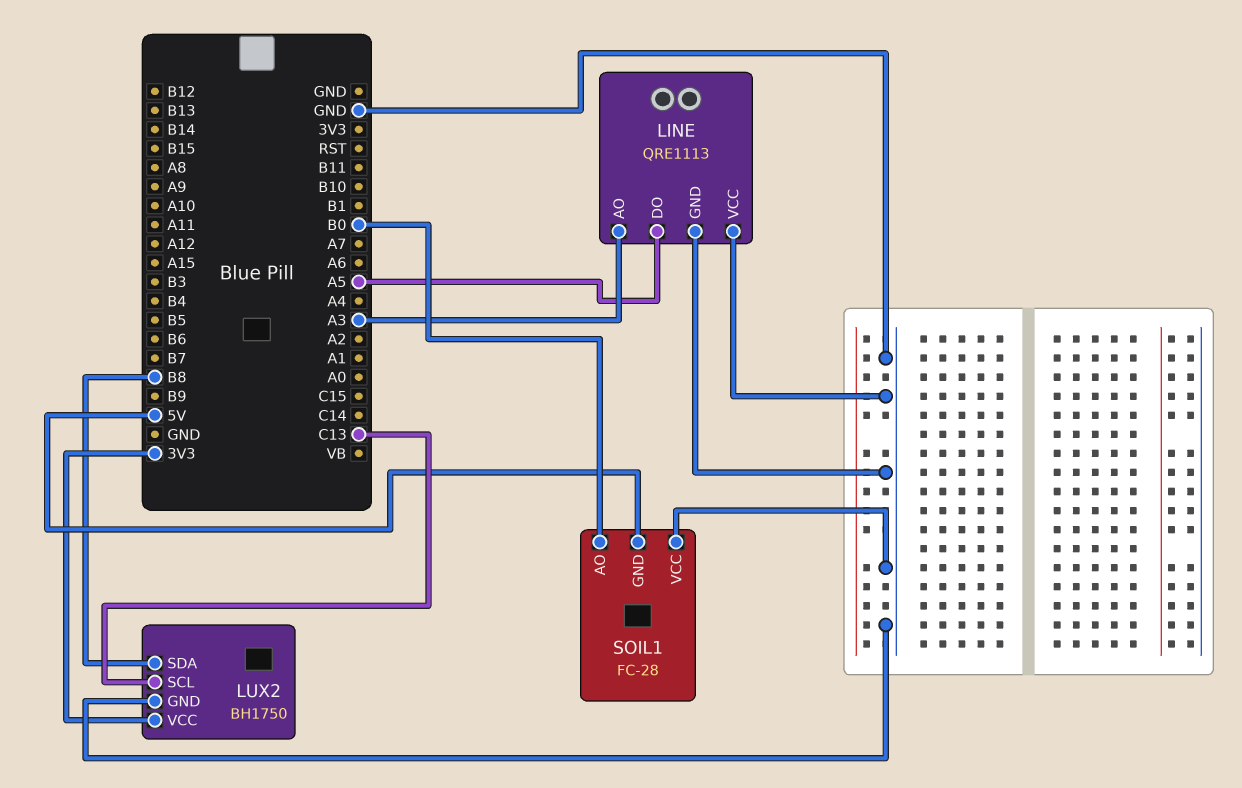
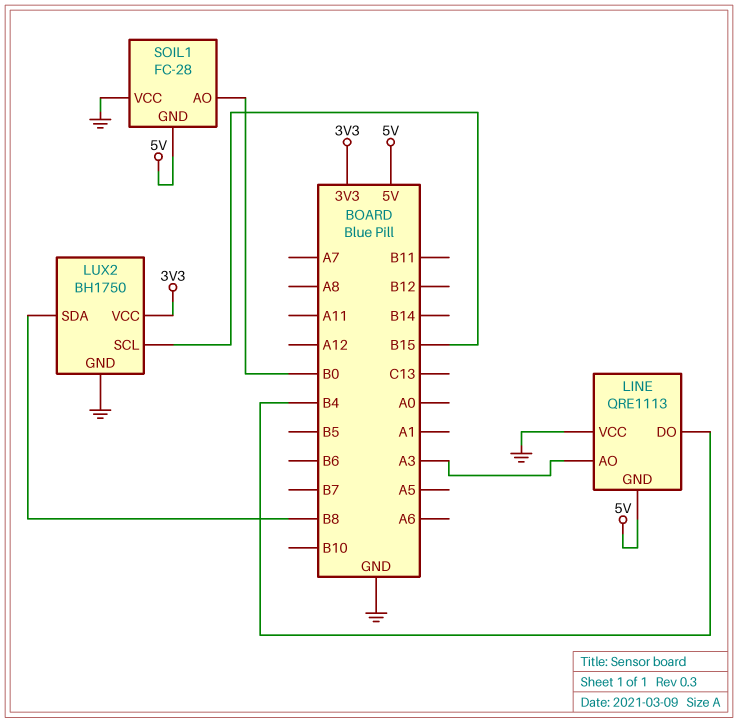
LINE pin DO: A5 -> B4
LINE pin GND: GND -> 5V
LUX2 pin SCL: C13 -> B15

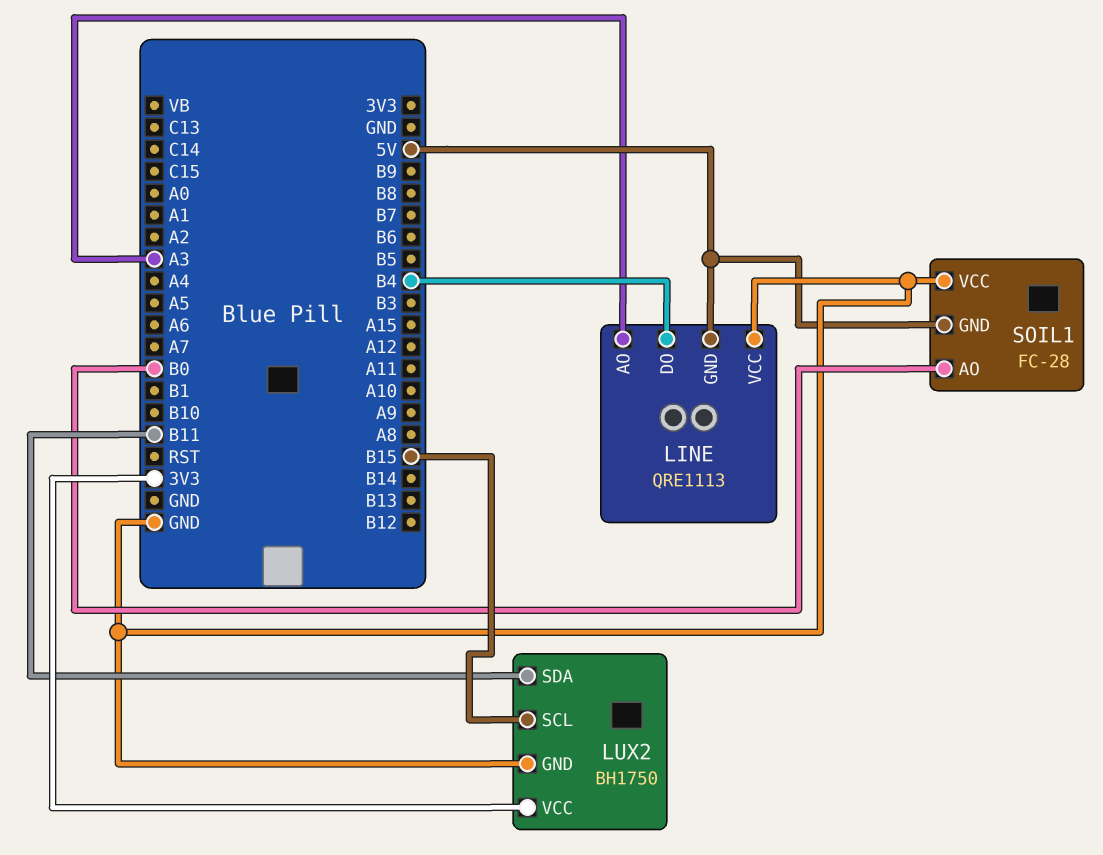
LUX2 pin SDA: B8 -> B11

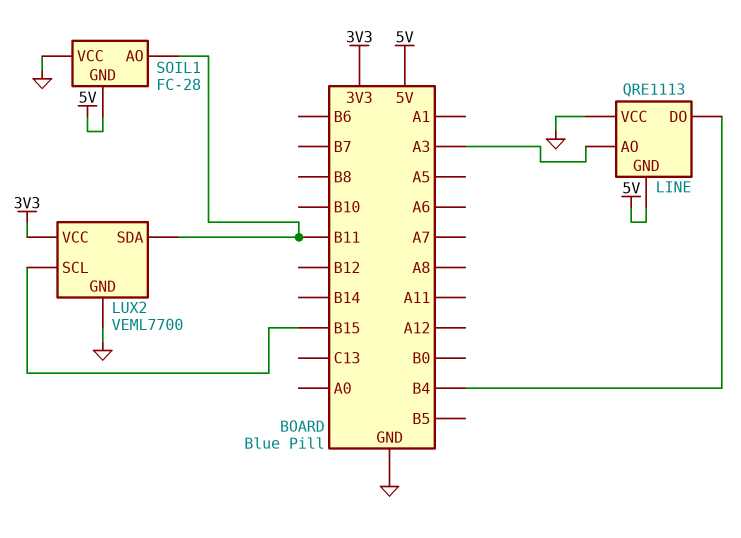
LUX2: BH1750 -> VEML7700
SOIL1 pin AO: B0 -> B11

